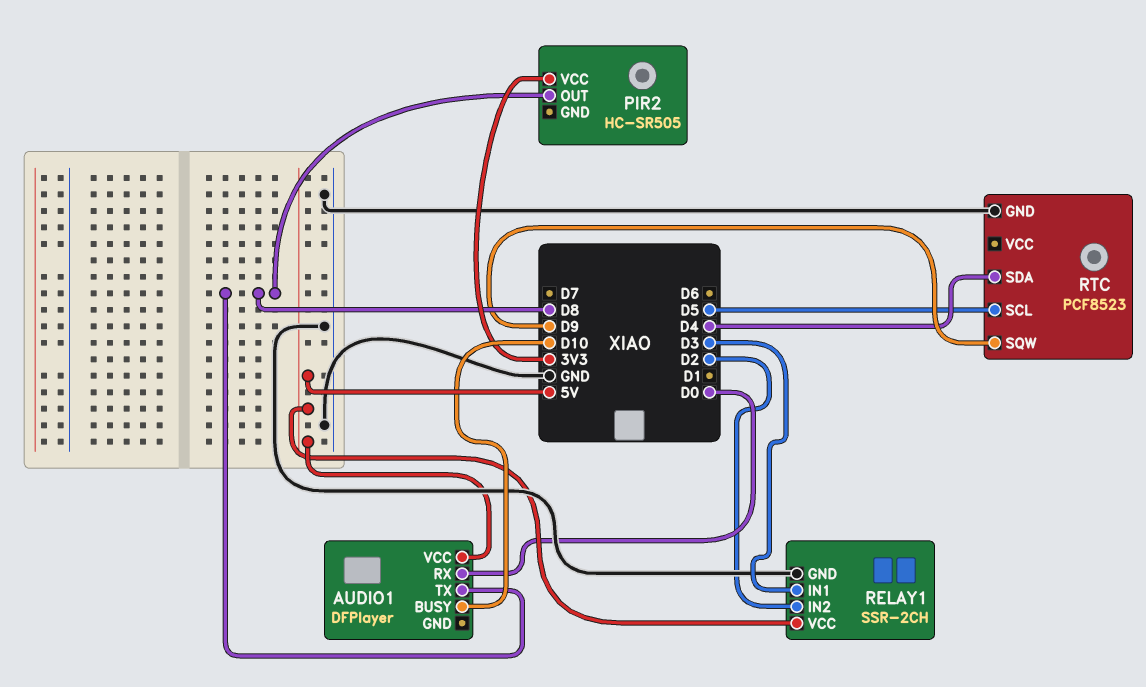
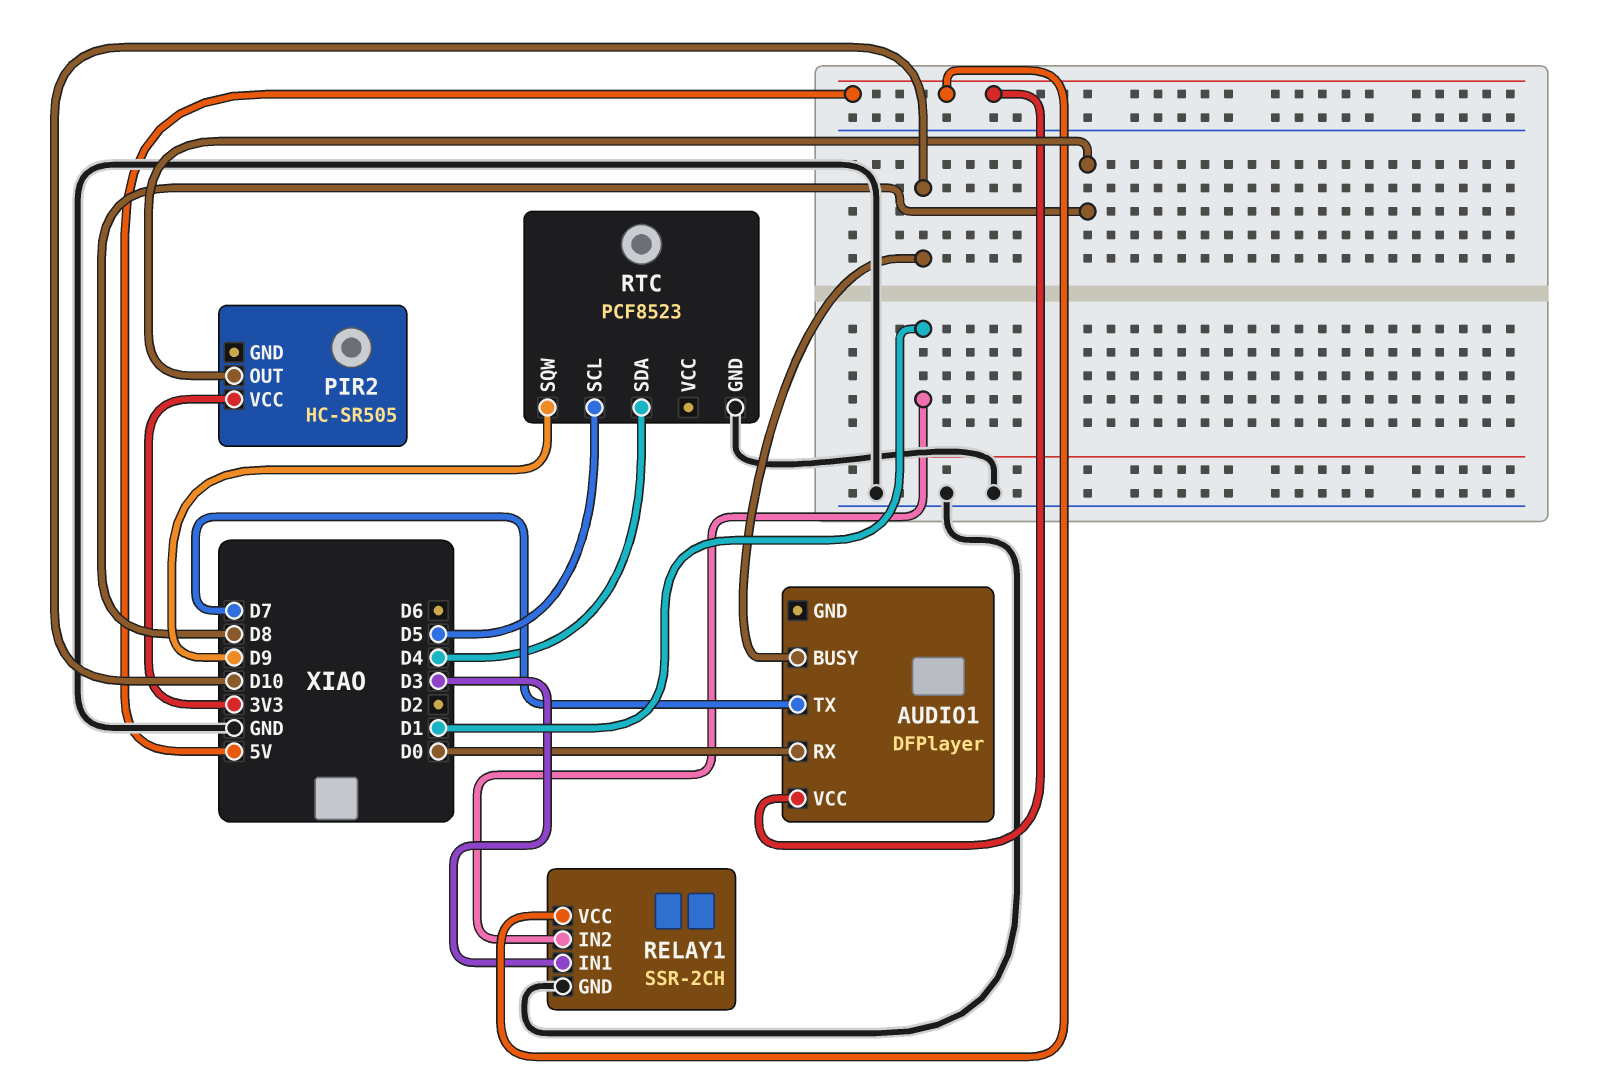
AUDIO1 pin TX: D8 -> D7
RELAY1 pin IN2: D2 -> D1

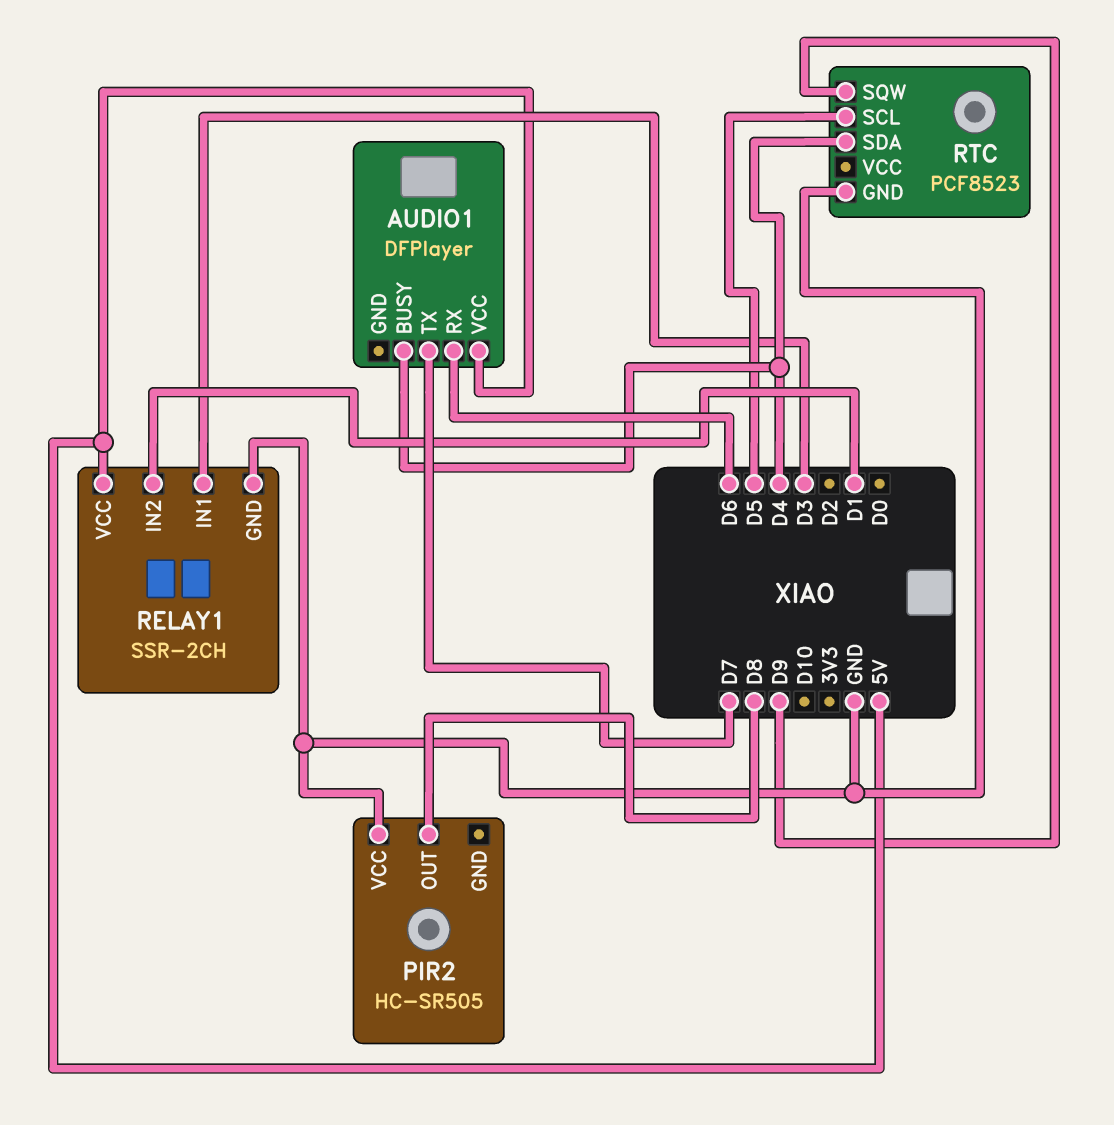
AUDIO1 pin BUSY: D10 -> D4
AUDIO1 pin RX: D0 -> D6
PIR2 pin VCC: 3V3 -> GND

